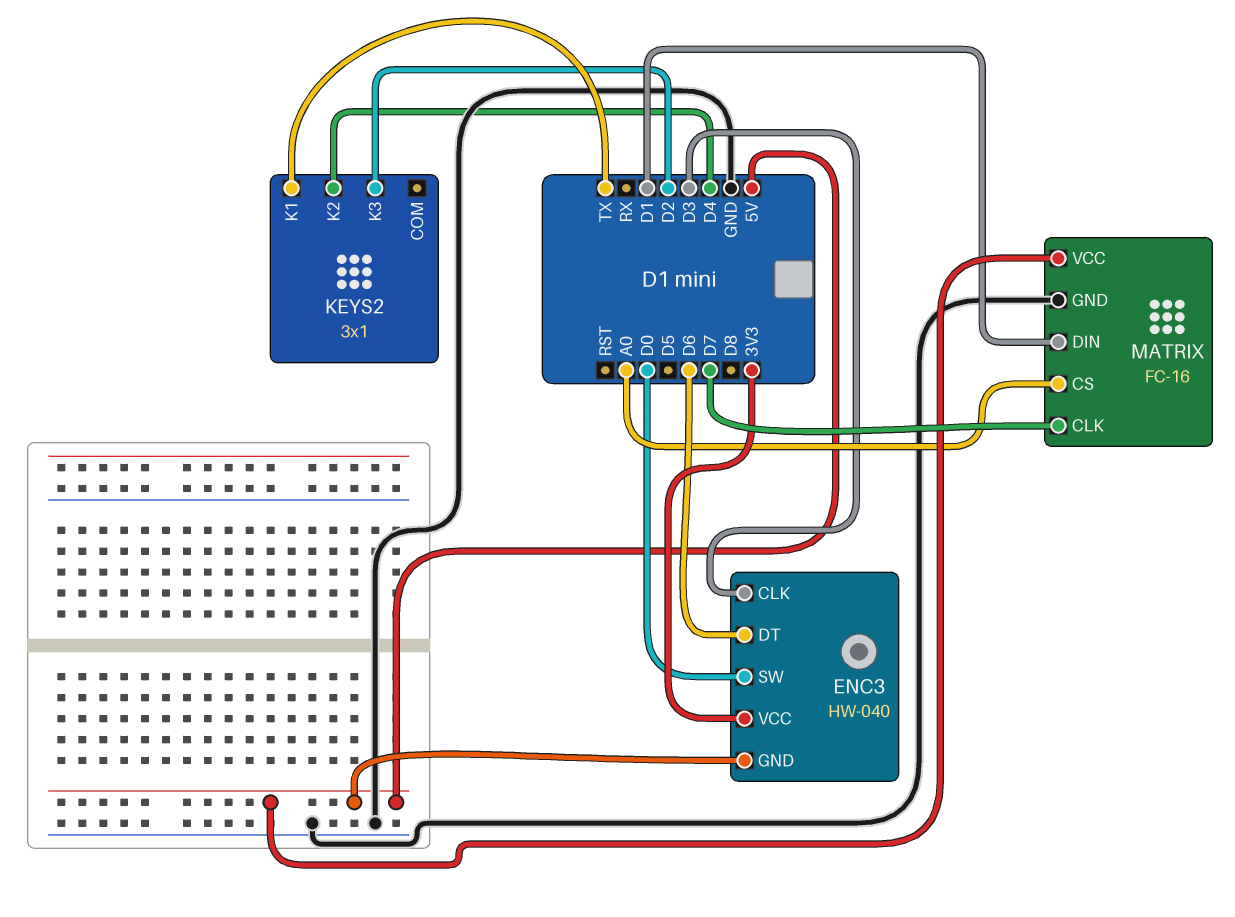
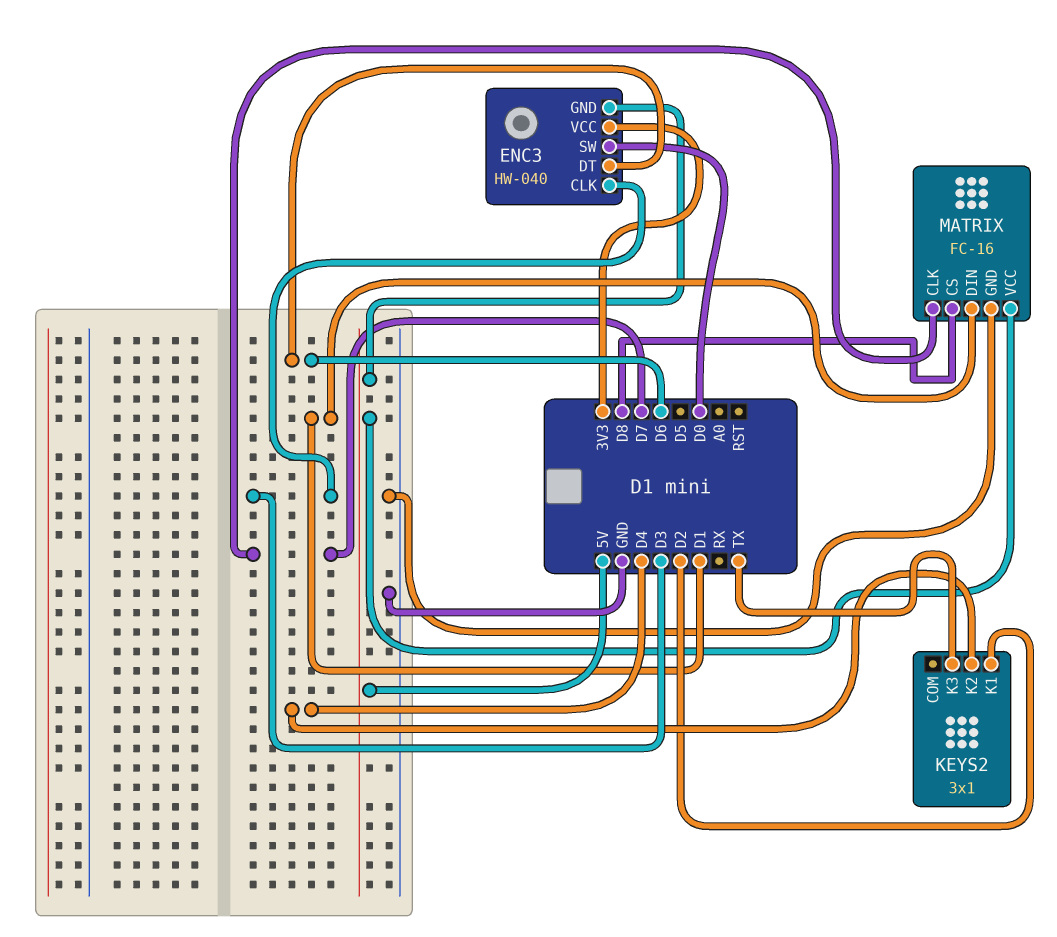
KEYS2 pin K1: TX -> D2
KEYS2 pin K3: D2 -> TX
MATRIX pin CS: A0 -> D8

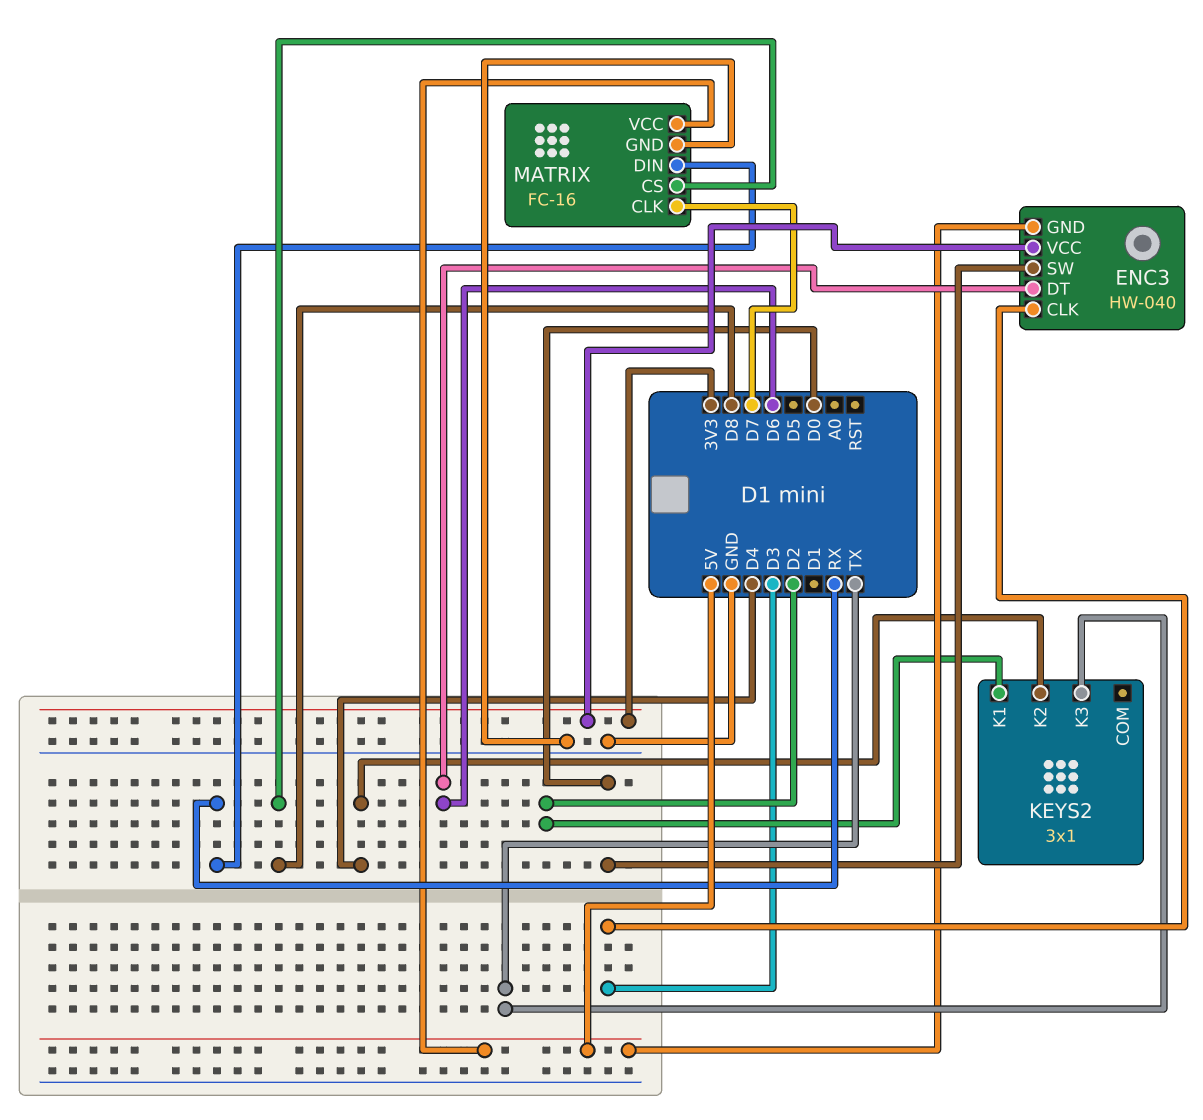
MATRIX pin DIN: D1 -> RX

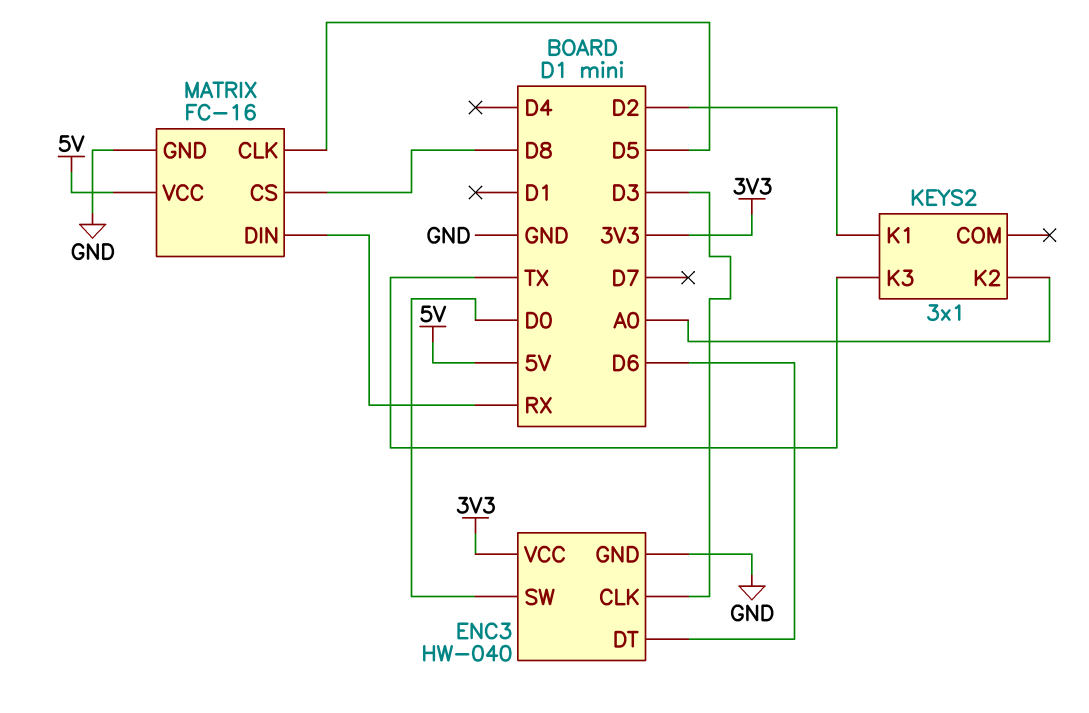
ENC3 pin GND: 5V -> GND
KEYS2 pin K2: D4 -> A0
MATRIX pin CLK: D7 -> D5

